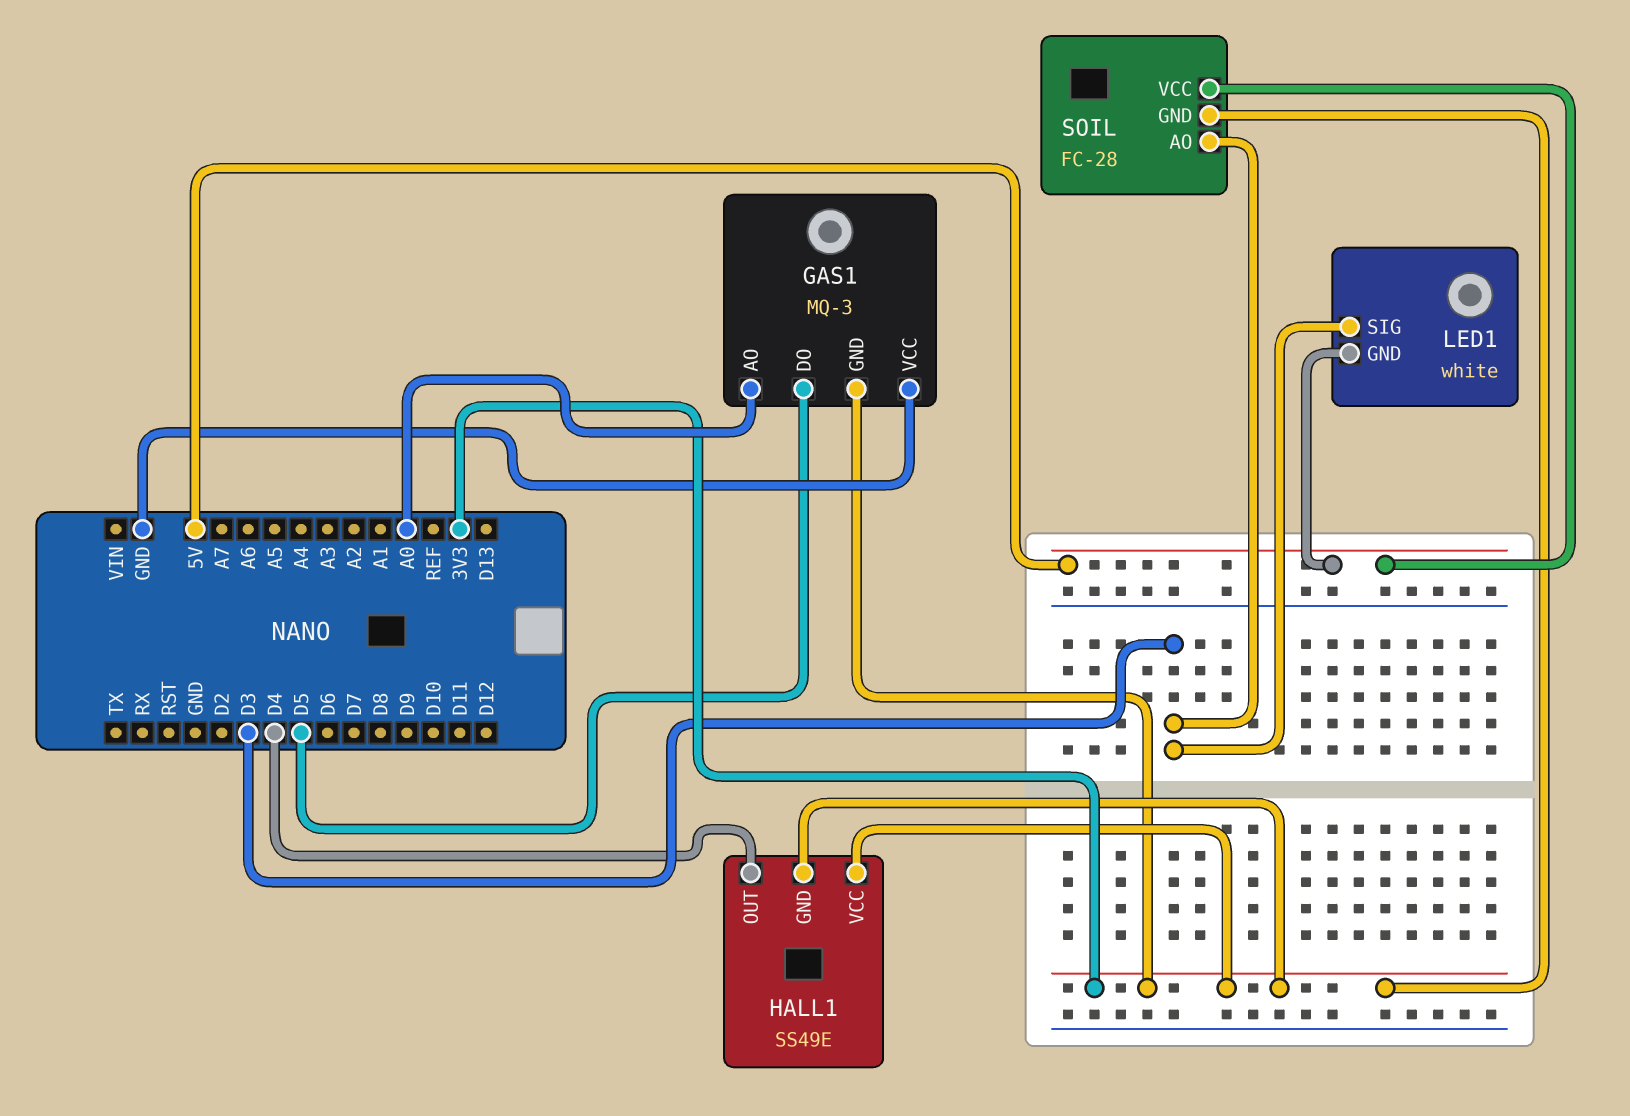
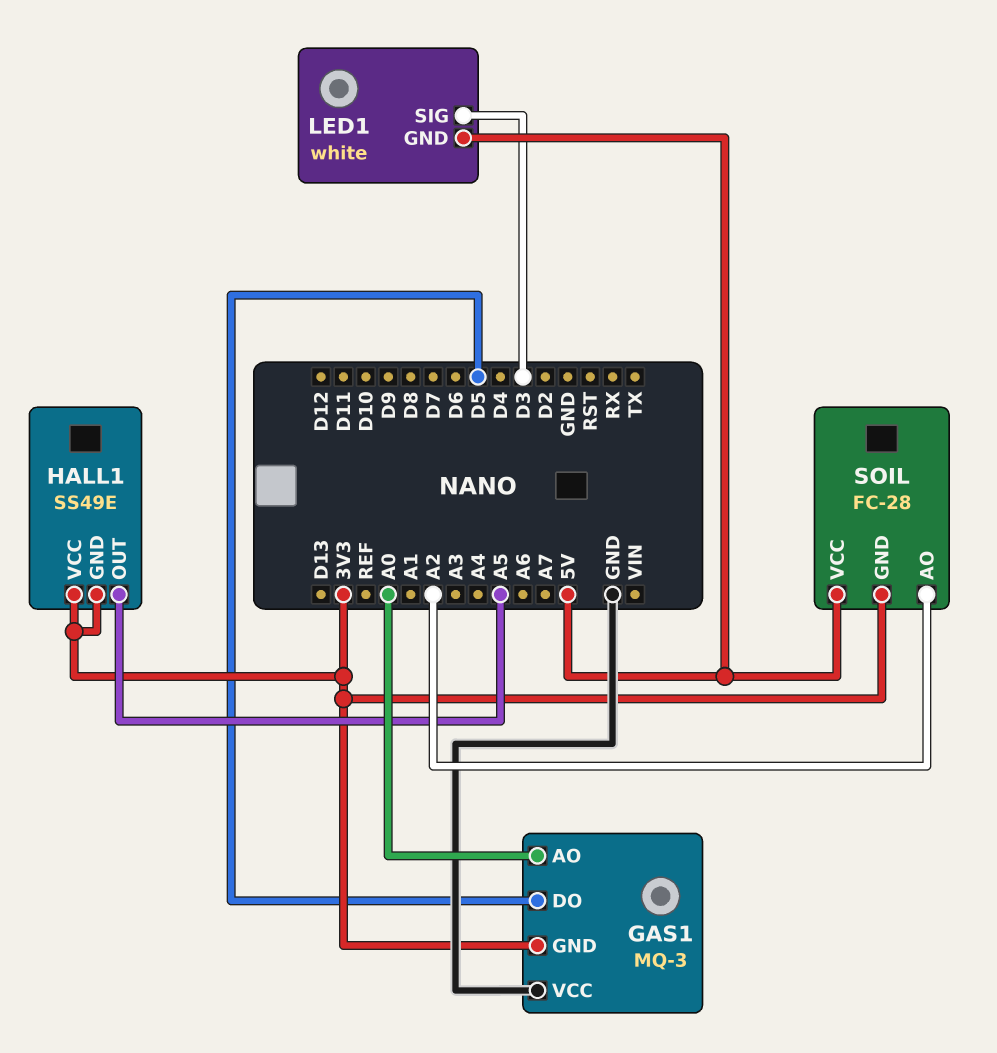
HALL1 pin OUT: D4 -> A5
SOIL pin AO: D3 -> A2

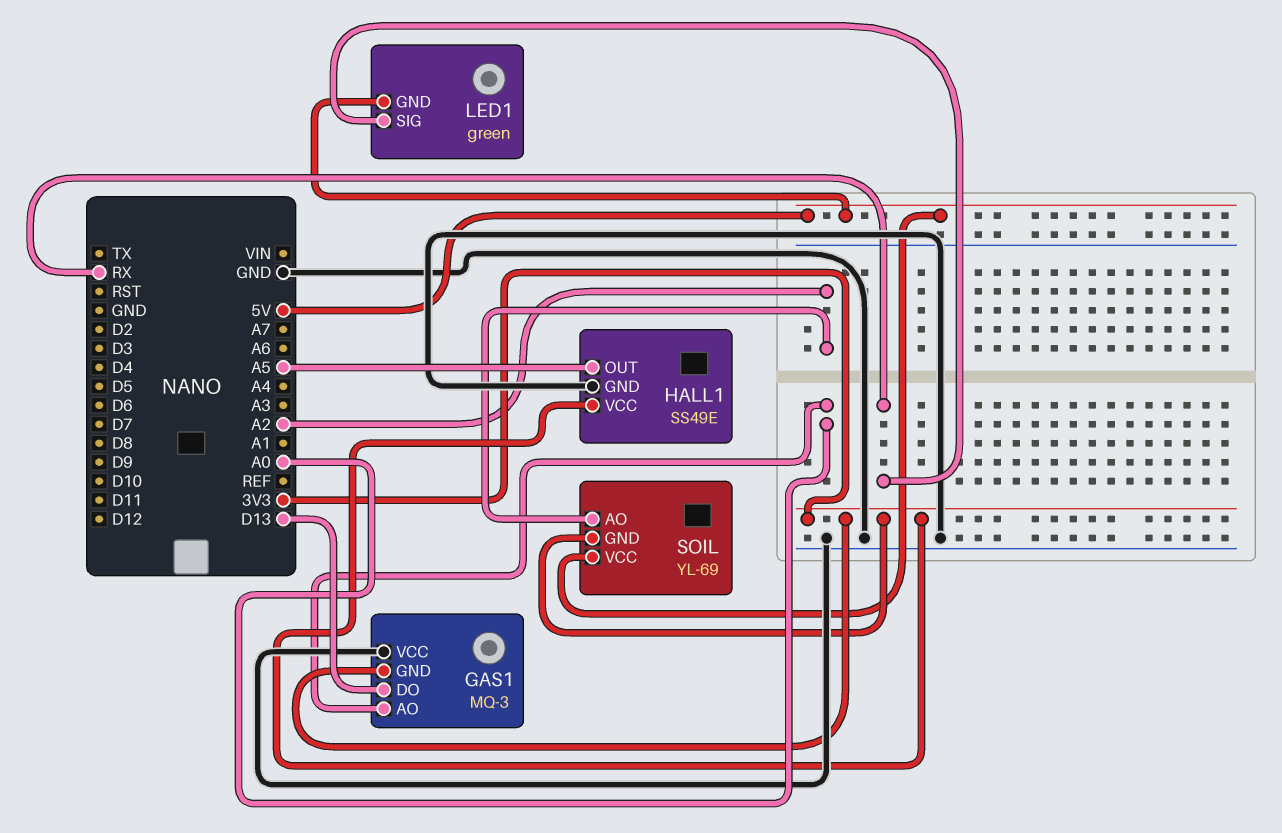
GAS1 pin DO: D5 -> D13
HALL1 pin GND: 3V3 -> GND
LED1: white -> green
LED1 pin SIG: D3 -> RX
SOIL: FC-28 -> YL-69

